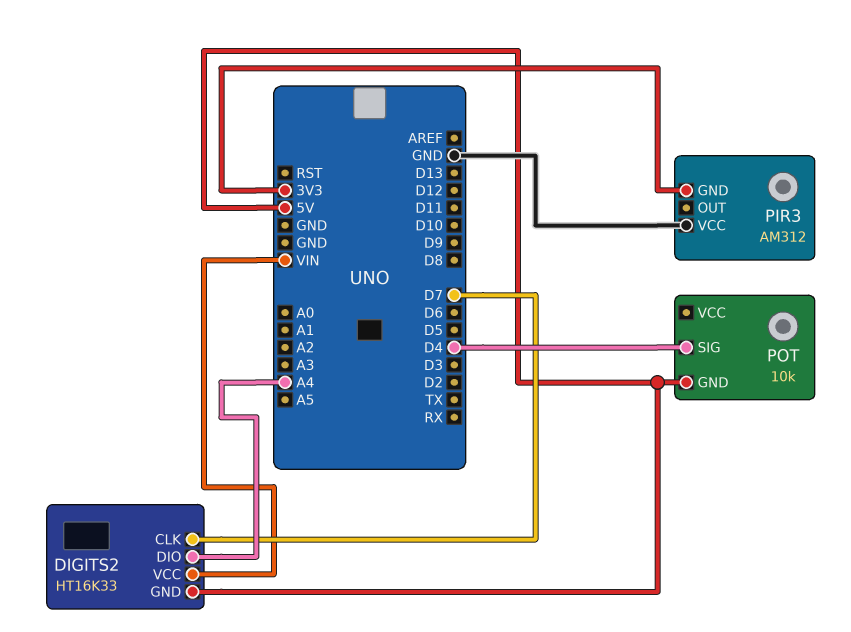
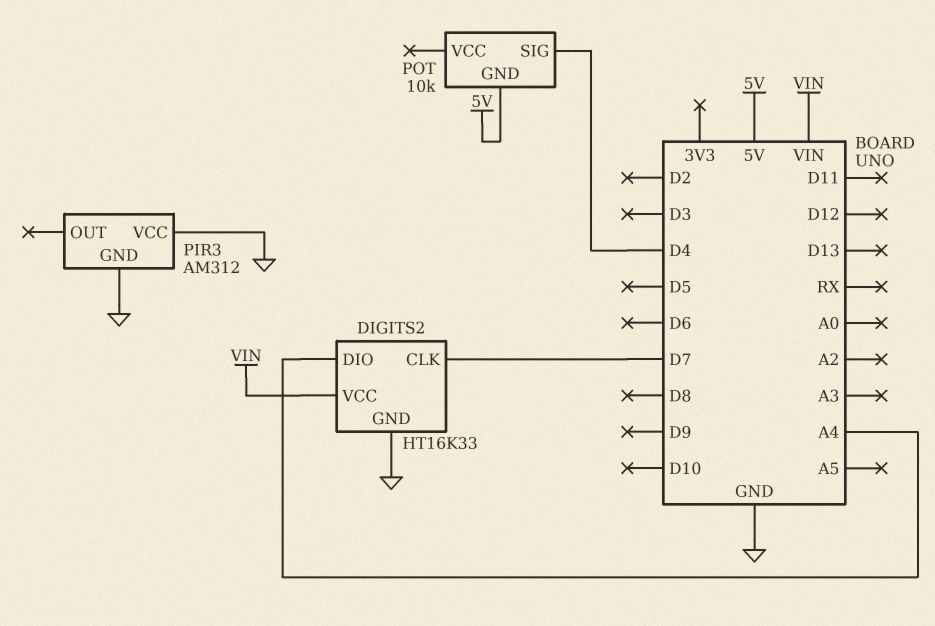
DIGITS2 pin GND: 5V -> GND
PIR3 pin GND: 3V3 -> GND

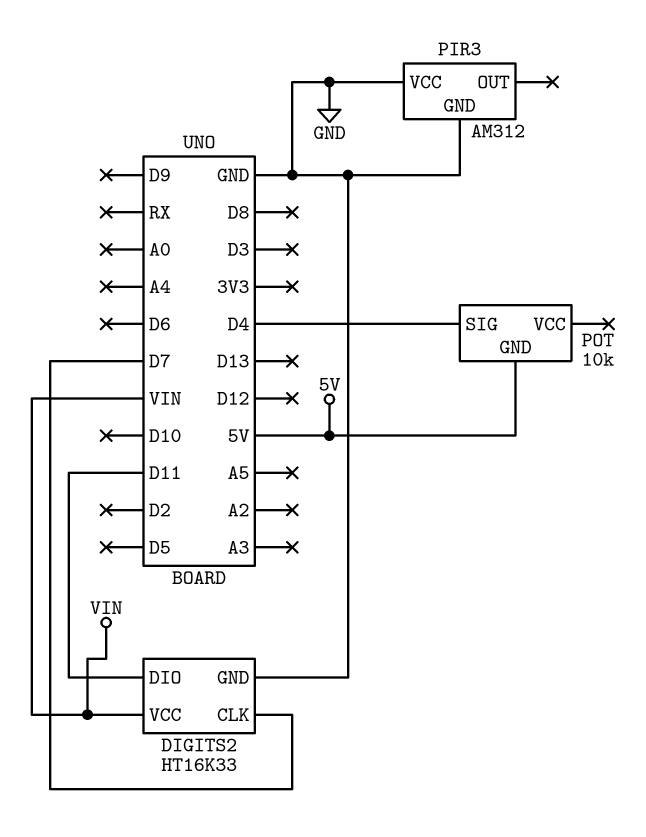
DIGITS2 pin DIO: A4 -> D11

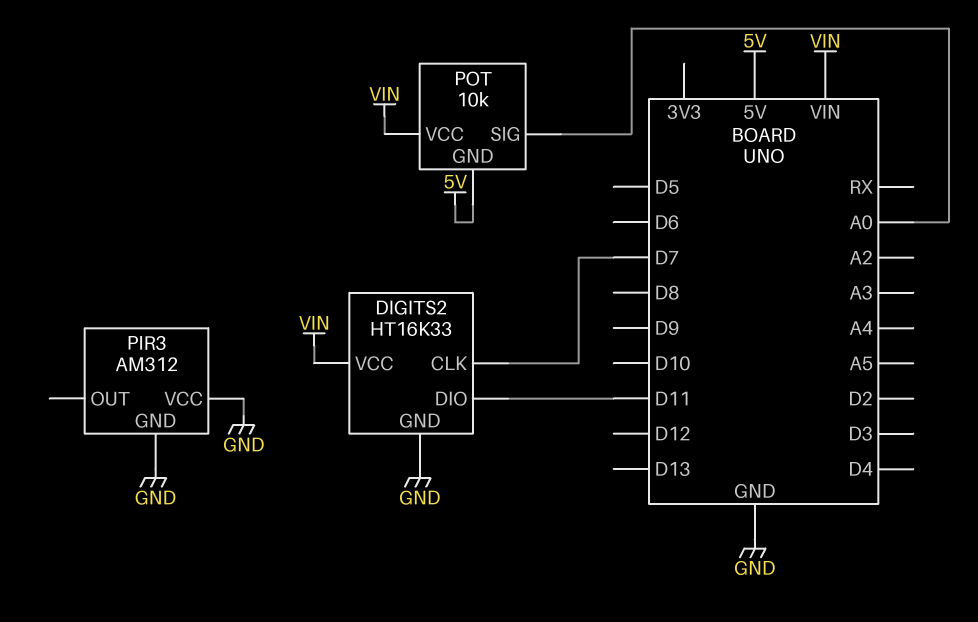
POT pin SIG: D4 -> A0
POT pin VCC: none -> VIN

